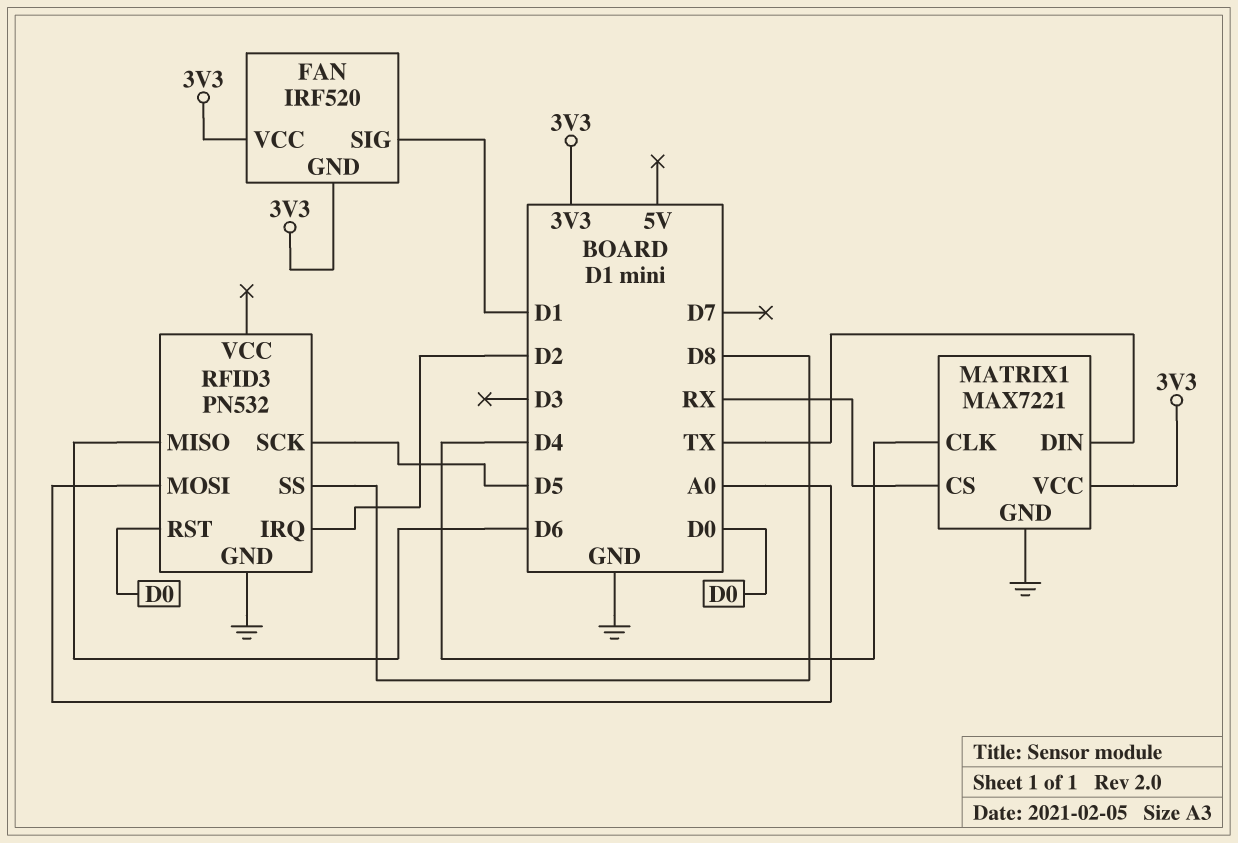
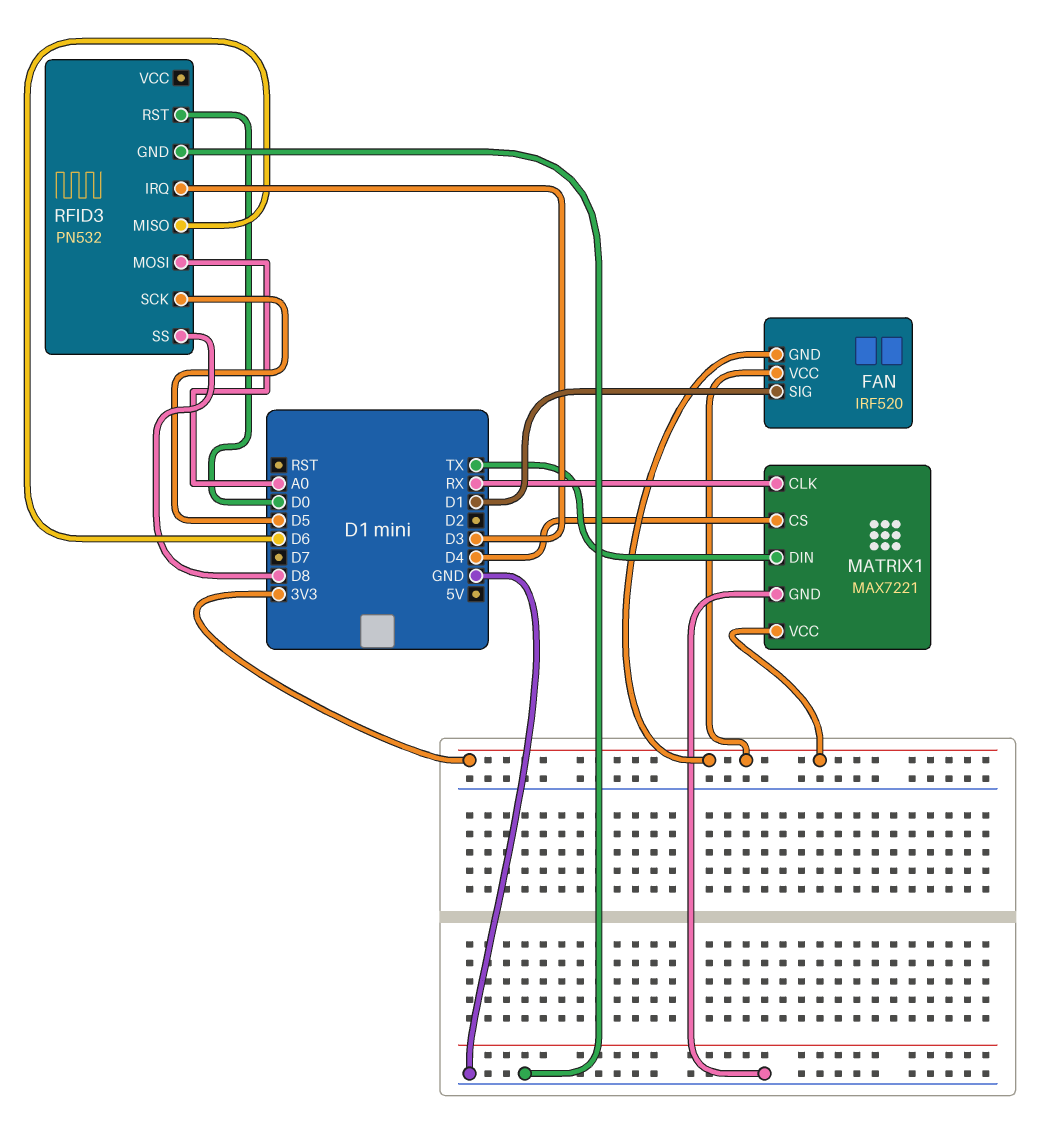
MATRIX1 pin CLK: D4 -> RX
MATRIX1 pin CS: RX -> D4
RFID3 pin IRQ: D2 -> D3

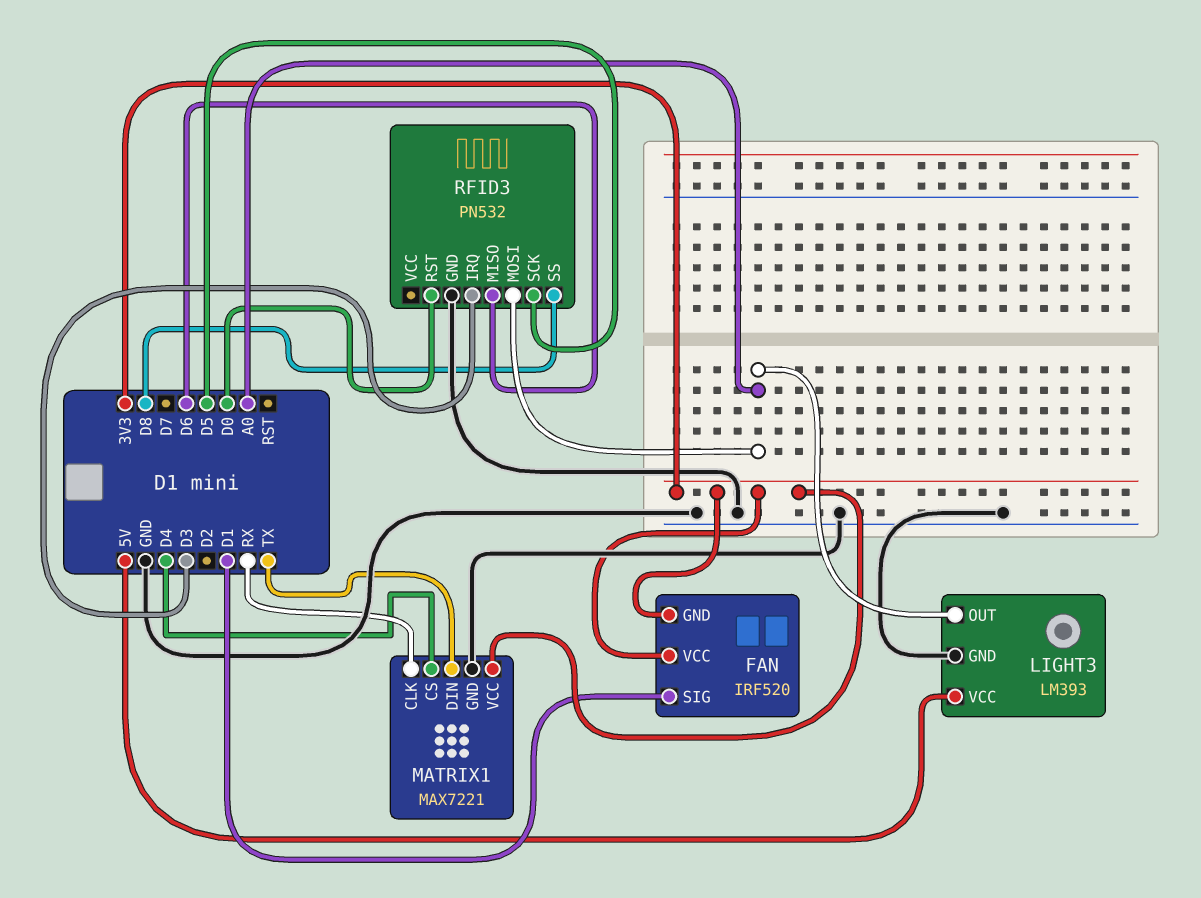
LIGHT3: none -> LM393
LIGHT3 pin GND: none -> GND
LIGHT3 pin OUT: none -> A0
LIGHT3 pin VCC: none -> 5V

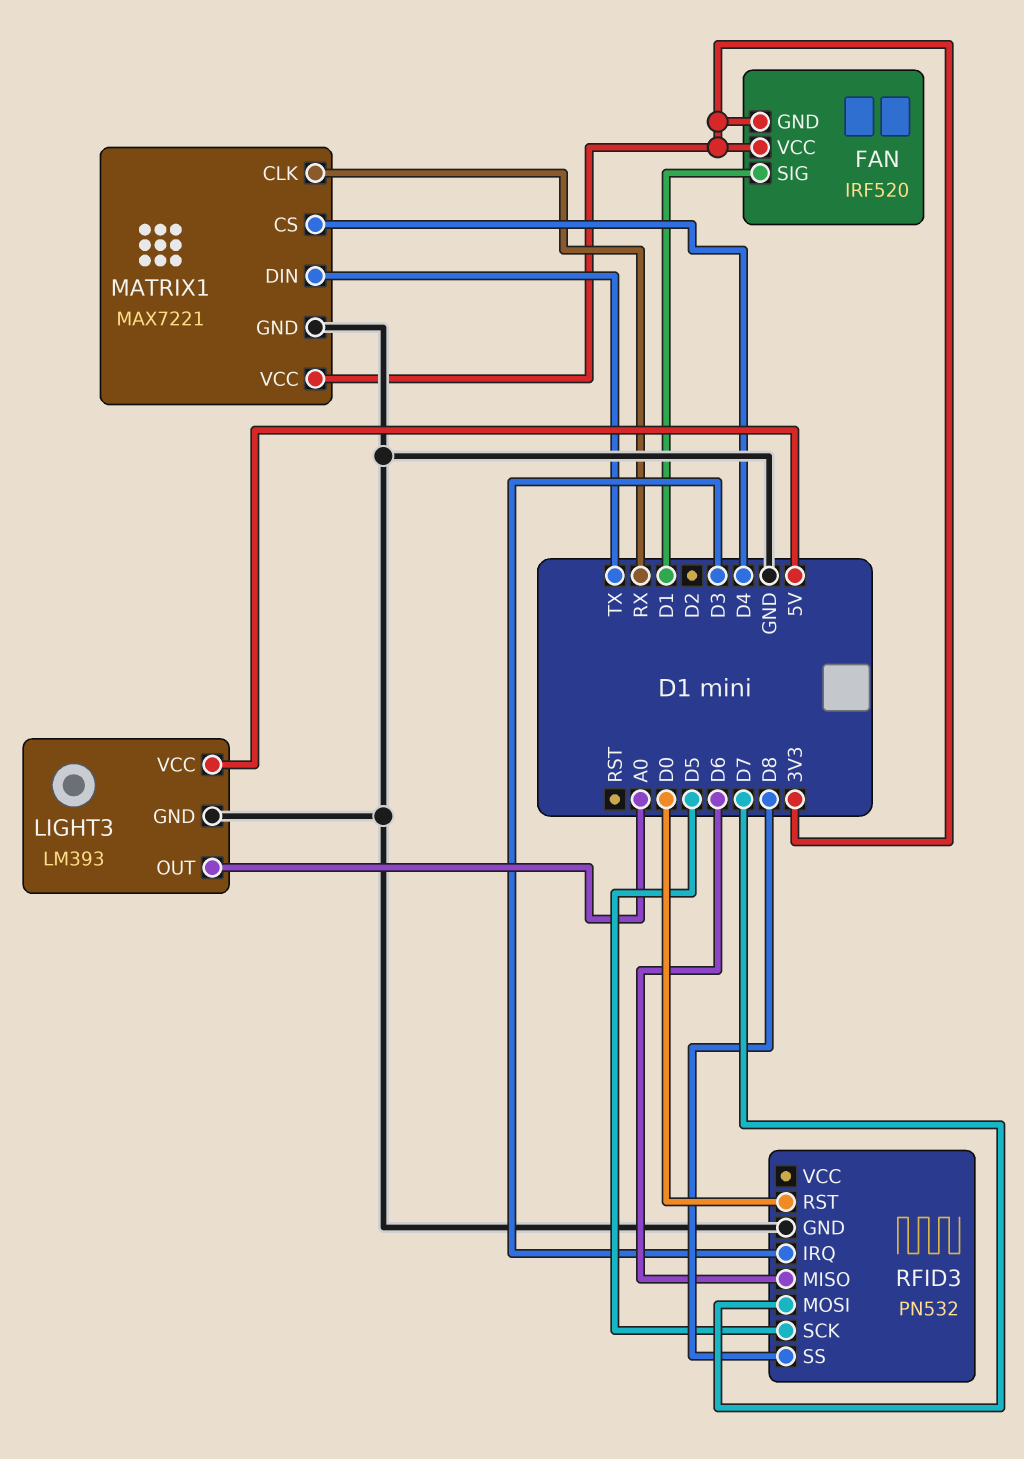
RFID3 pin MOSI: A0 -> D7

